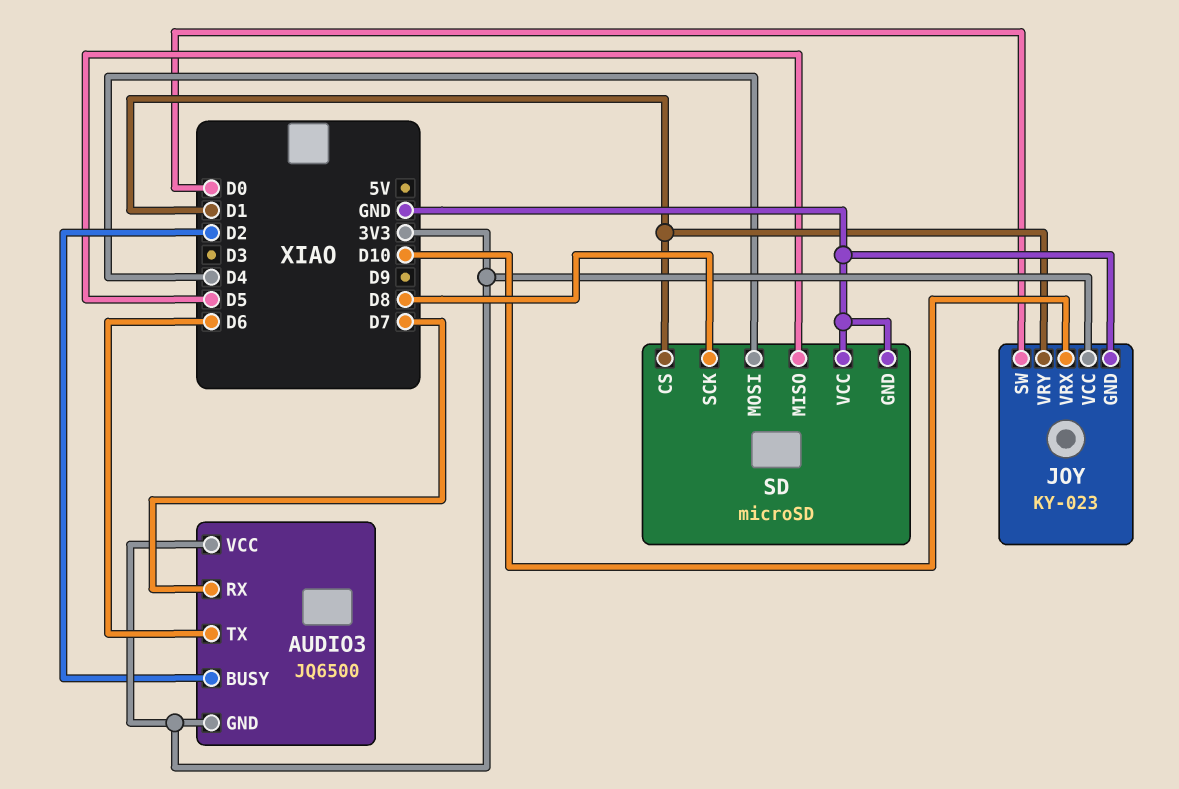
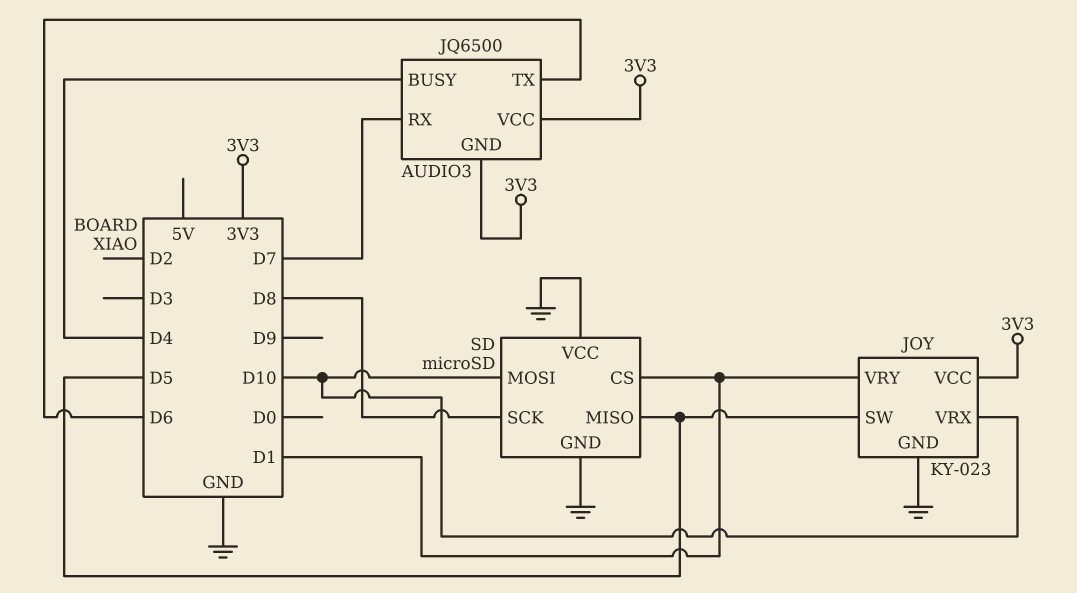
AUDIO3 pin BUSY: D2 -> D4
JOY pin SW: D0 -> D5
SD pin MOSI: D4 -> D10

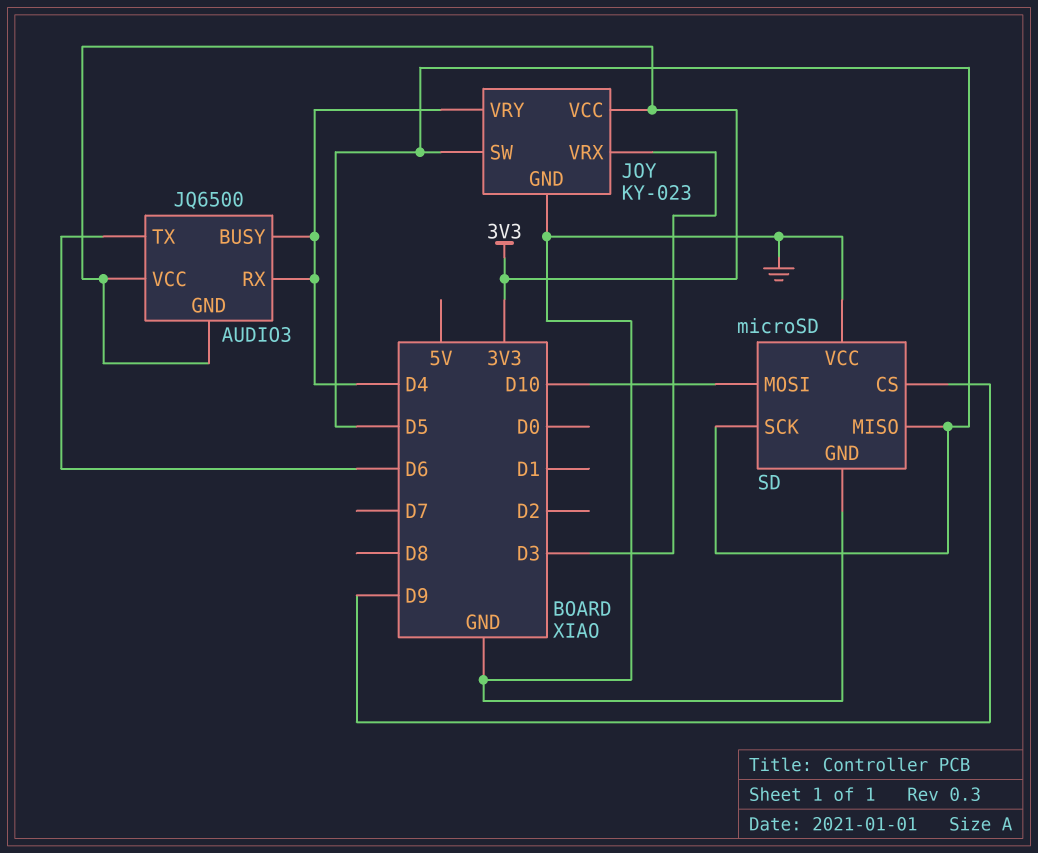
AUDIO3 pin RX: D7 -> D4
JOY pin VRX: D10 -> D3
JOY pin VRY: D1 -> D4
SD pin CS: D1 -> D9
SD pin SCK: D8 -> D5

